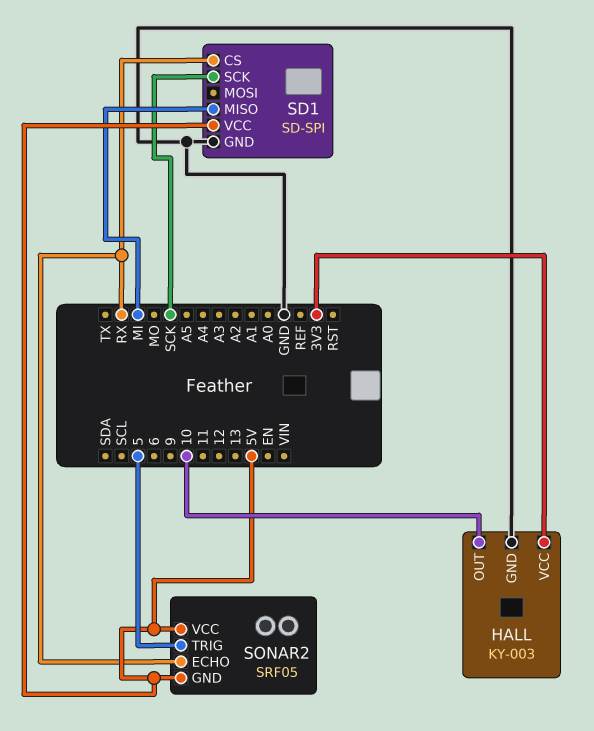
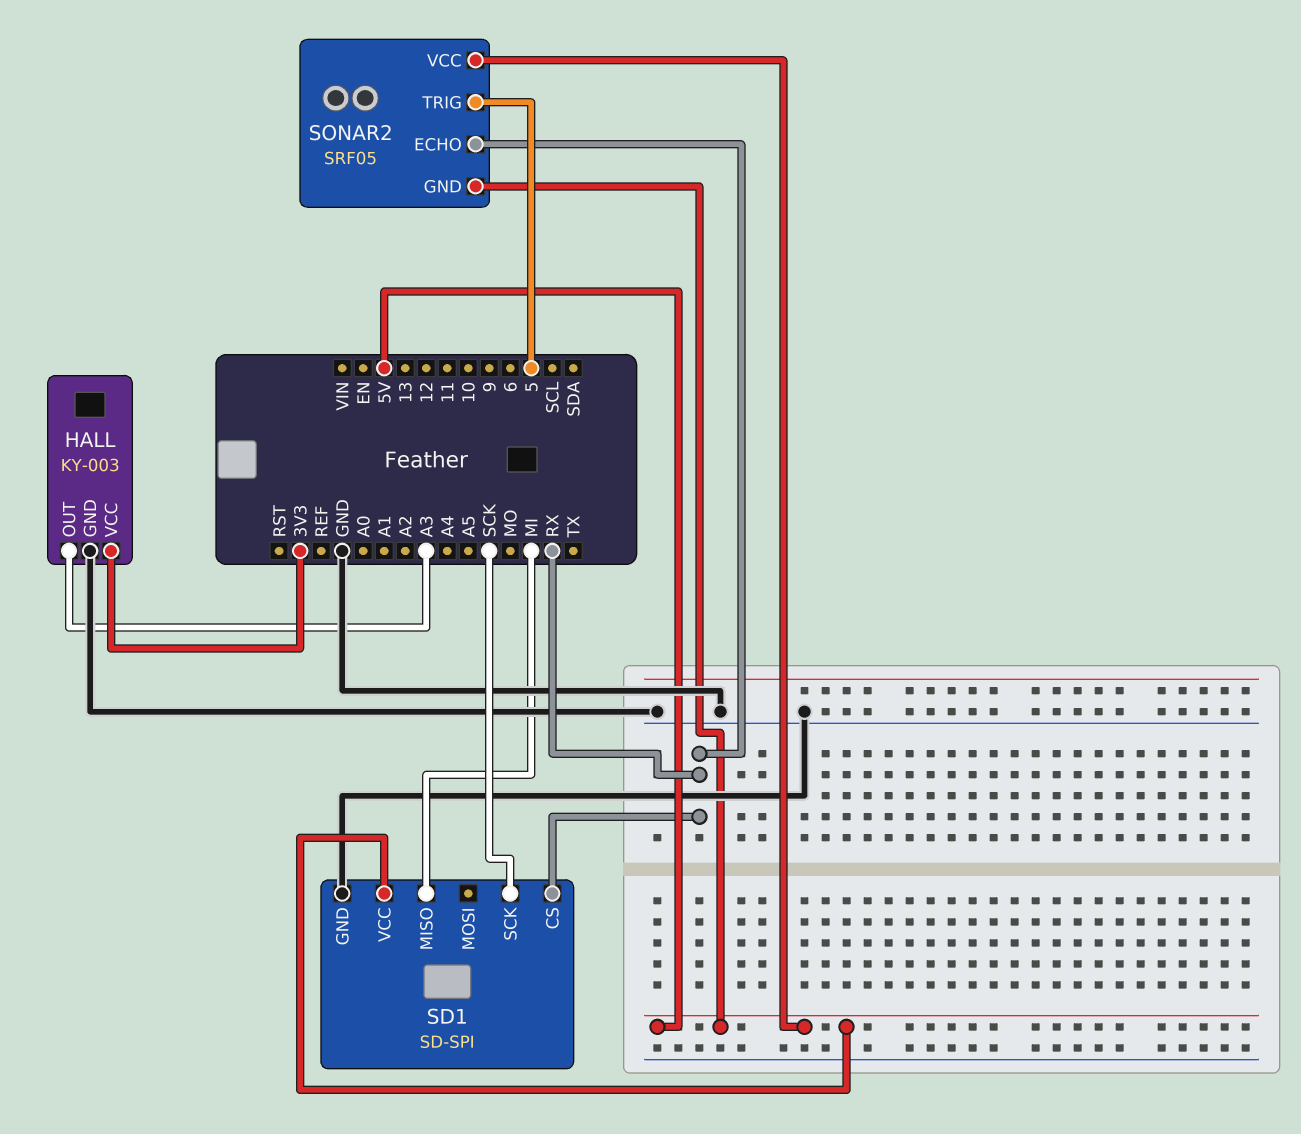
HALL pin OUT: 10 -> A3

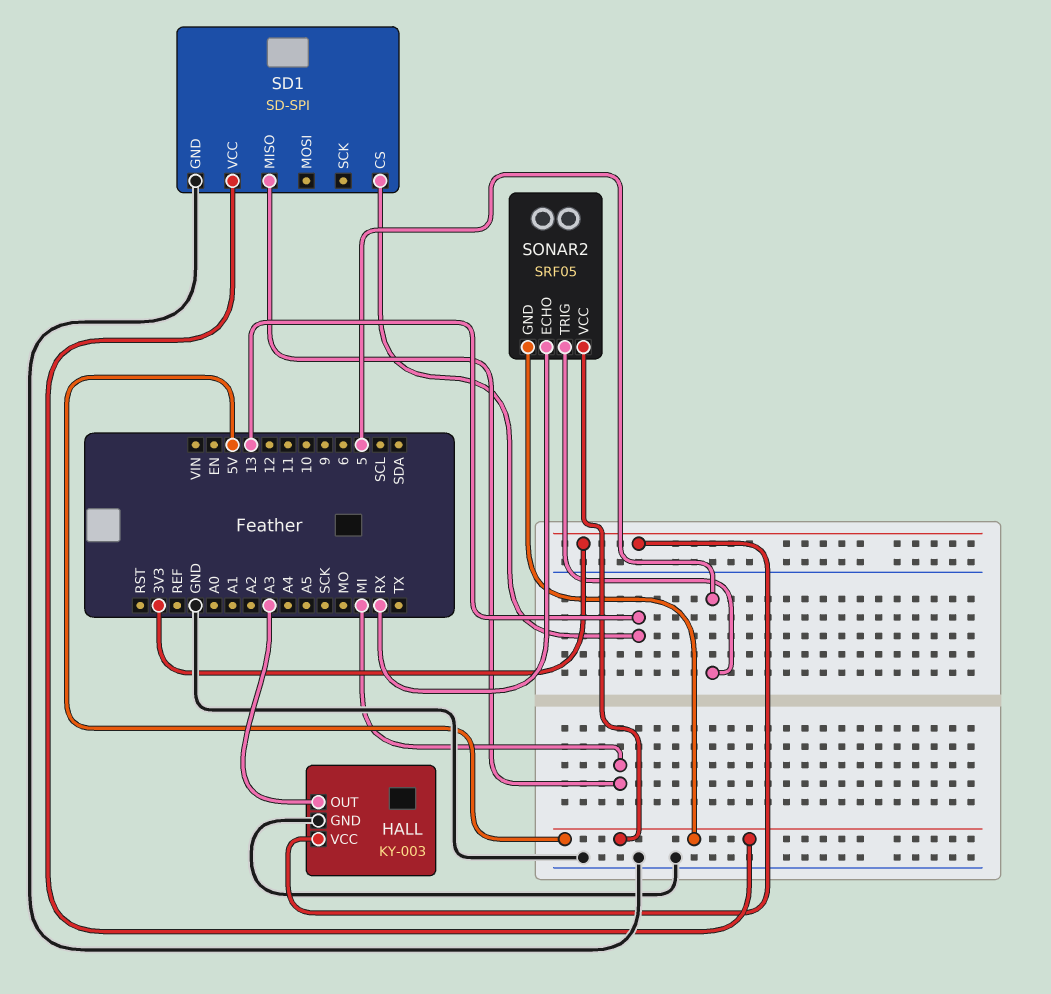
SD1 pin CS: RX -> 13
SD1 pin SCK: SCK -> none

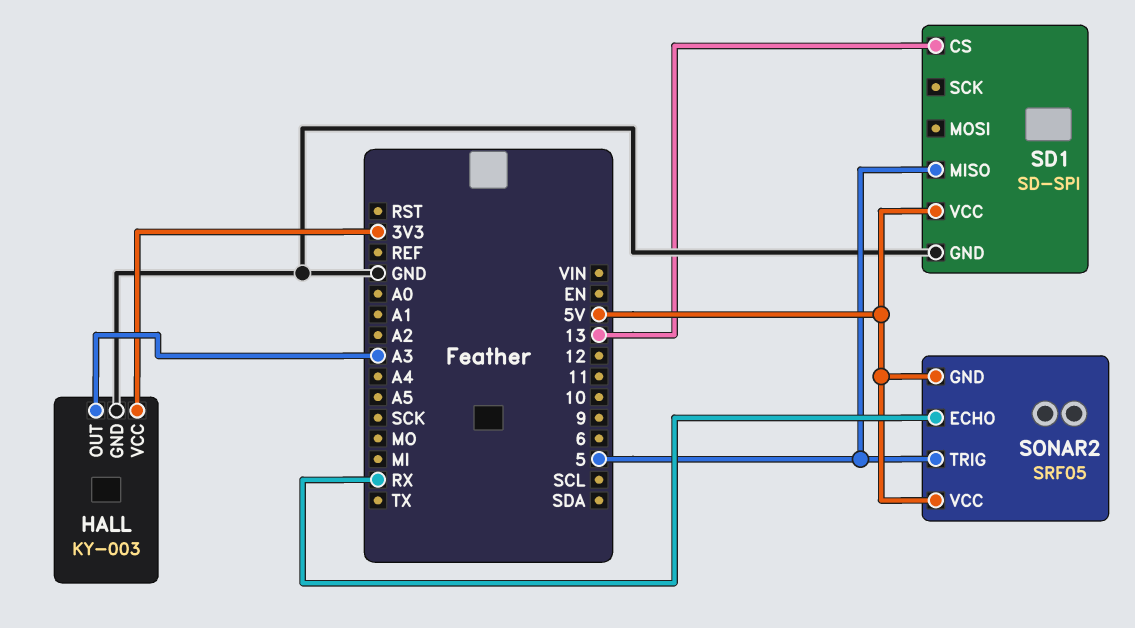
SD1 pin MISO: MI -> 5

